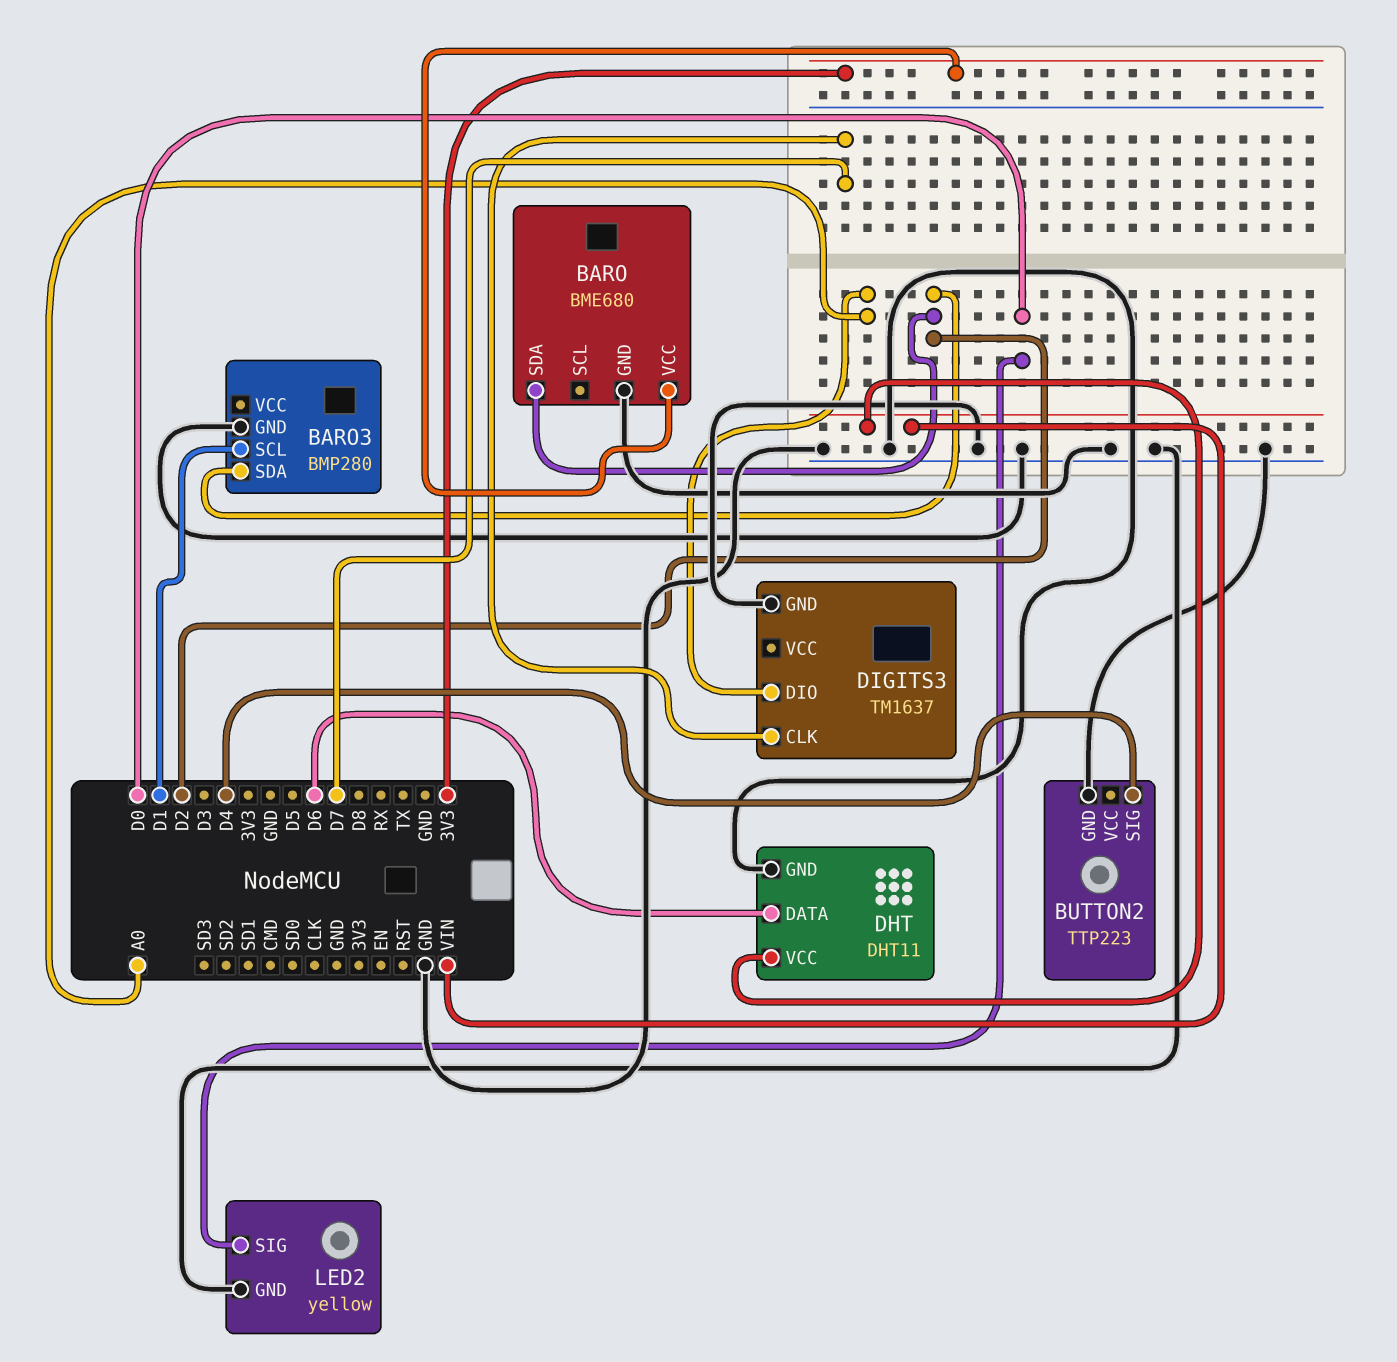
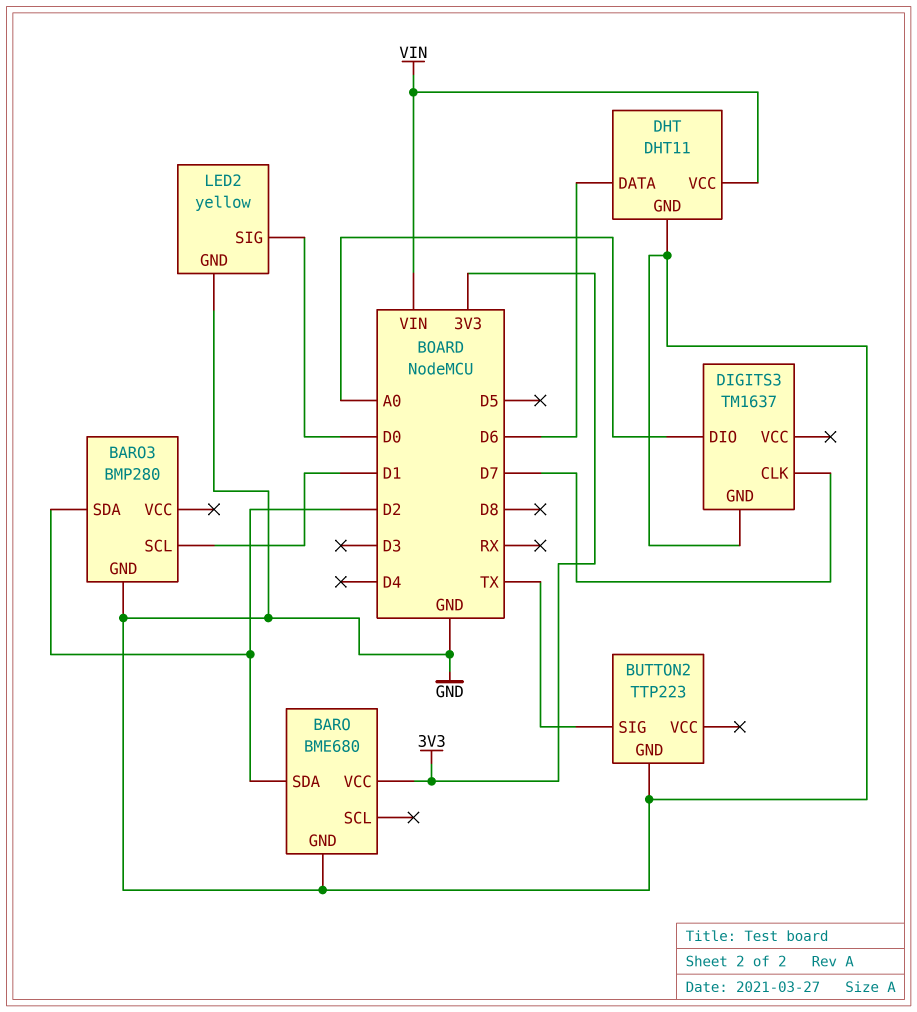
BUTTON2 pin SIG: D4 -> TX

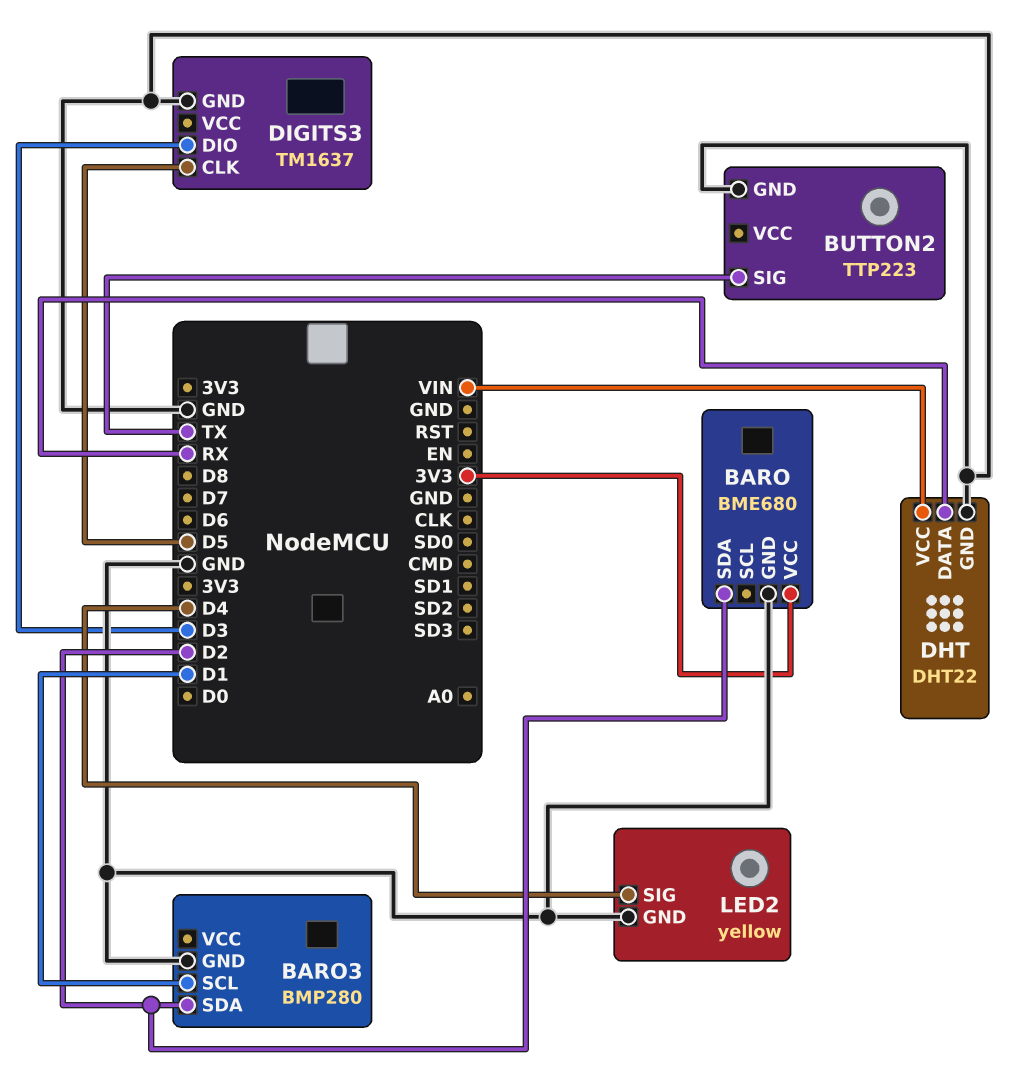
DHT: DHT11 -> DHT22
DHT pin DATA: D6 -> RX
DIGITS3 pin CLK: D7 -> D5
DIGITS3 pin DIO: A0 -> D3
LED2 pin SIG: D0 -> D4

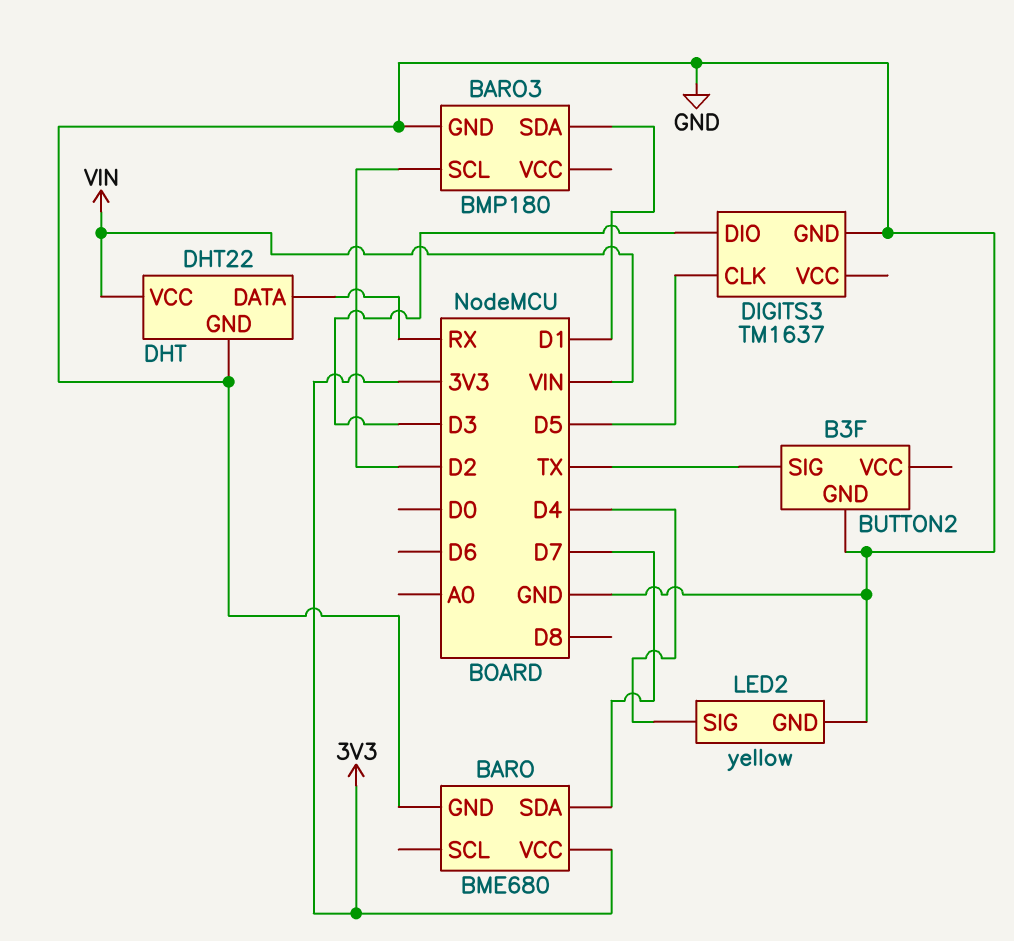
BARO pin SDA: D2 -> D7
BARO3: BMP280 -> BMP180
BARO3 pin SCL: D1 -> D2
BARO3 pin SDA: D2 -> D1
BUTTON2: TTP223 -> B3F

